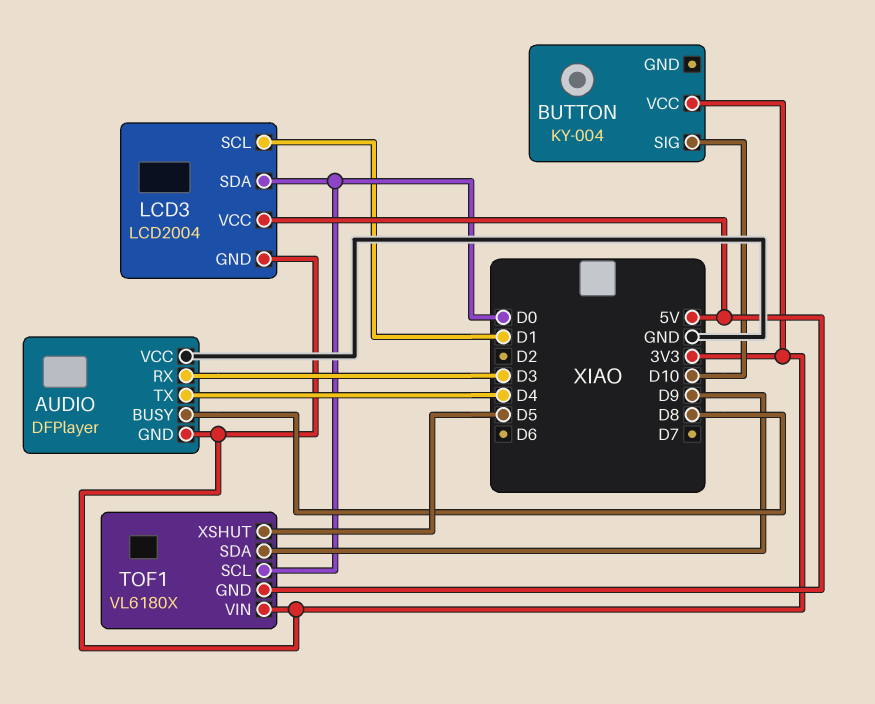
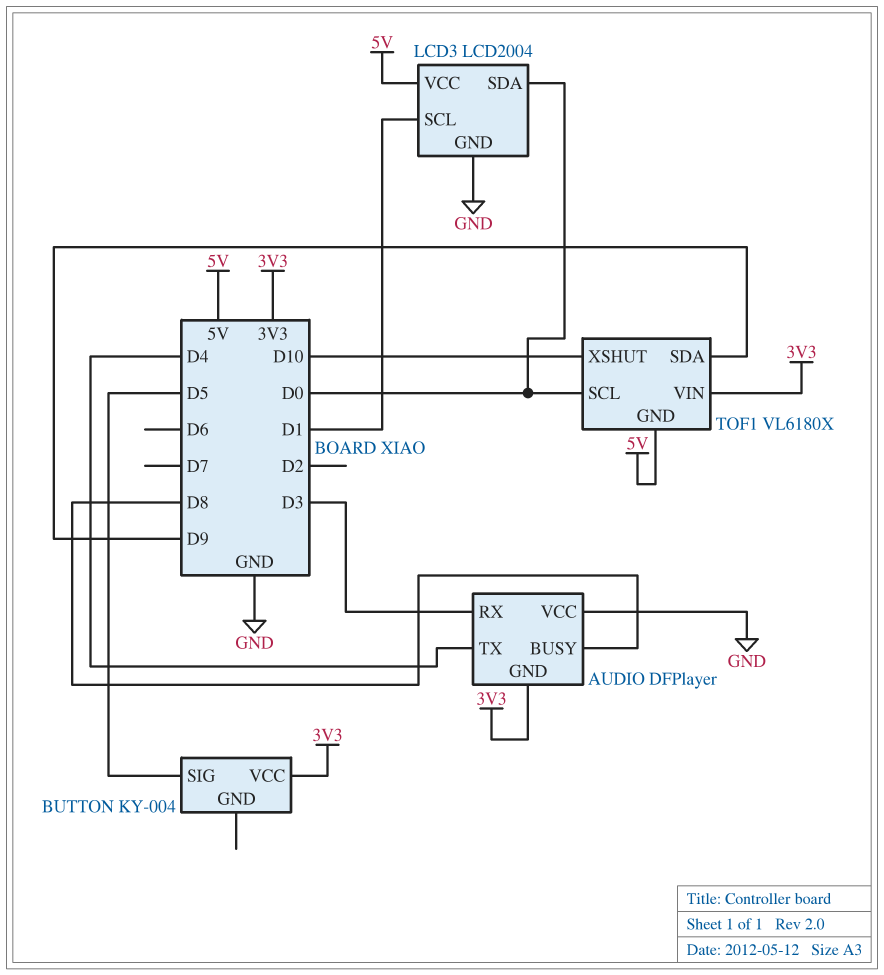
BUTTON pin SIG: D10 -> D5
LCD3 pin GND: 3V3 -> GND
TOF1 pin XSHUT: D5 -> D10

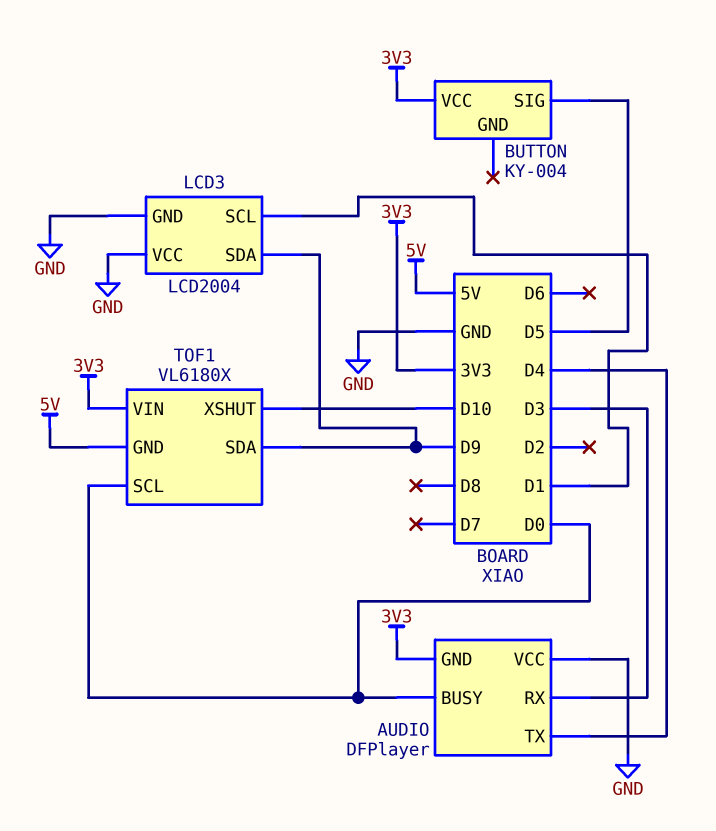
AUDIO pin BUSY: D8 -> D0
LCD3 pin SDA: D0 -> D9
LCD3 pin VCC: 5V -> GND

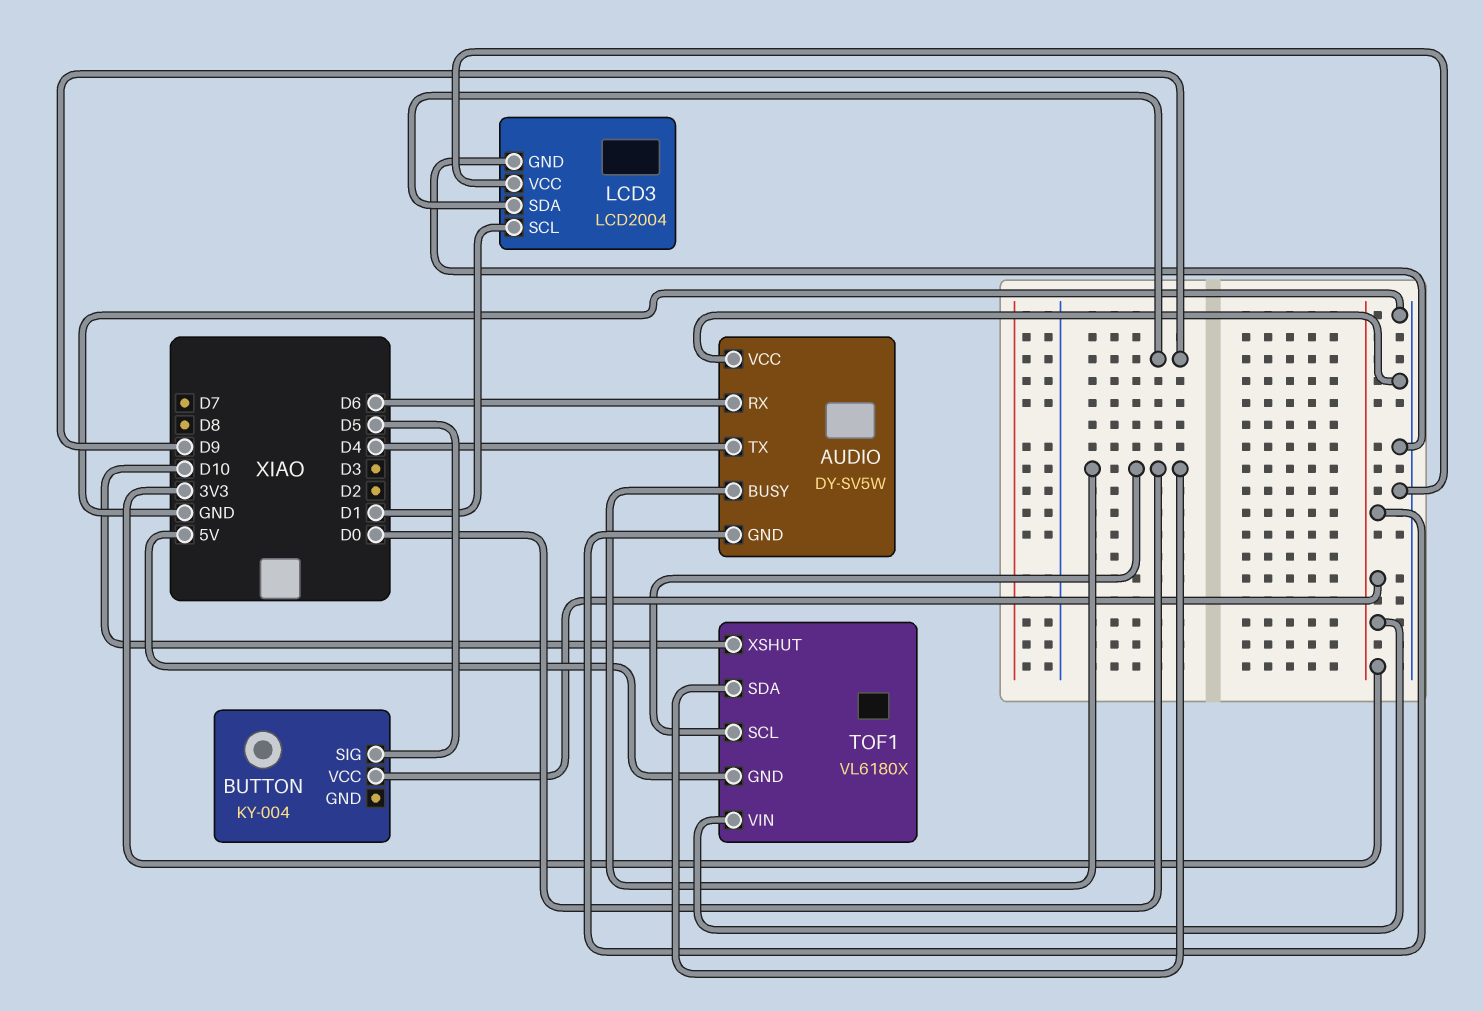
AUDIO: DFPlayer -> DY-SV5W
AUDIO pin RX: D3 -> D6
TOF1 pin SDA: D9 -> D0

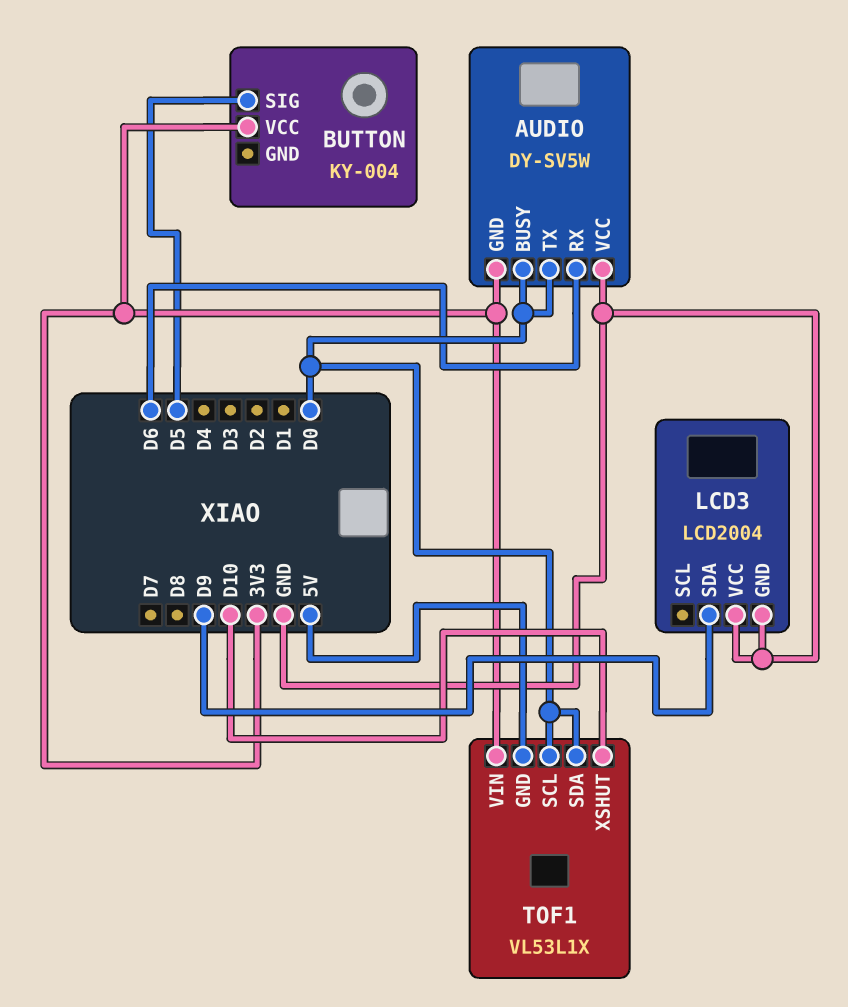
AUDIO pin TX: D4 -> D0
LCD3 pin SCL: D1 -> none
TOF1: VL6180X -> VL53L1X

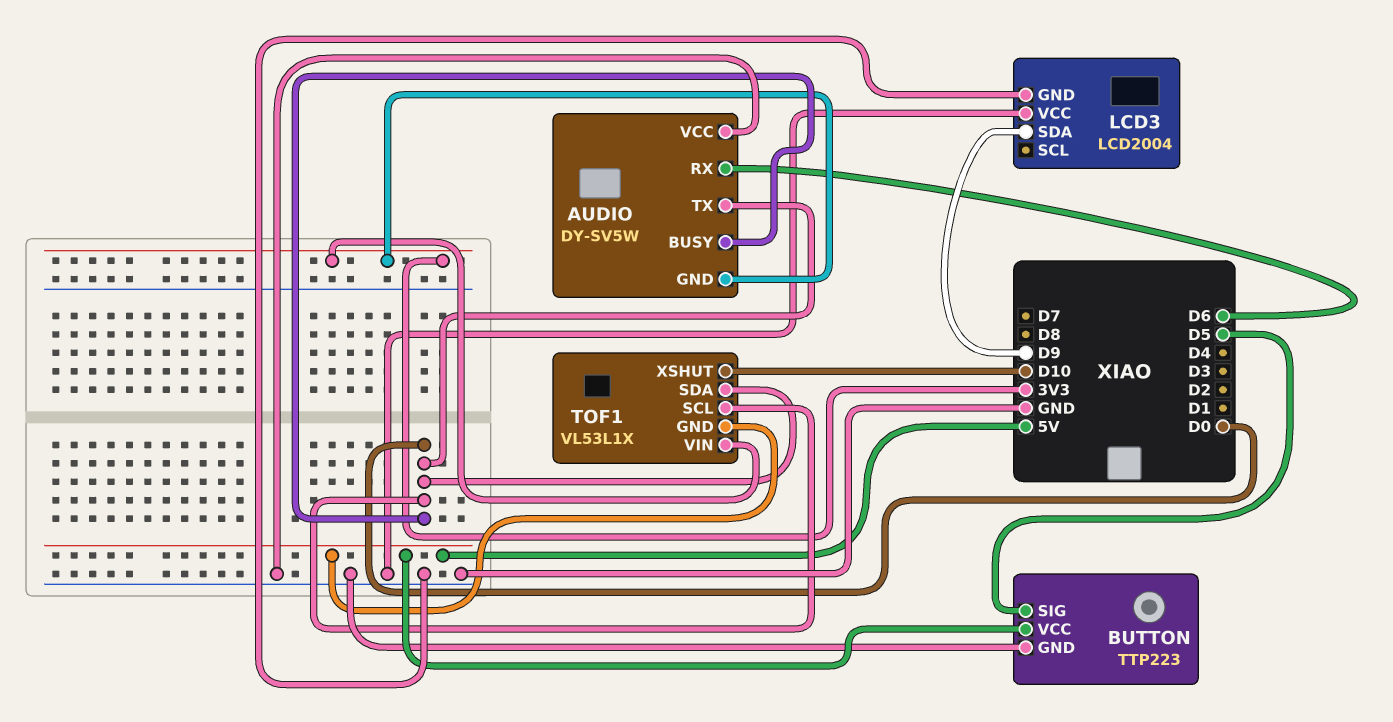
BUTTON: KY-004 -> TTP223
BUTTON pin GND: none -> GND
BUTTON pin VCC: 3V3 -> 5V

